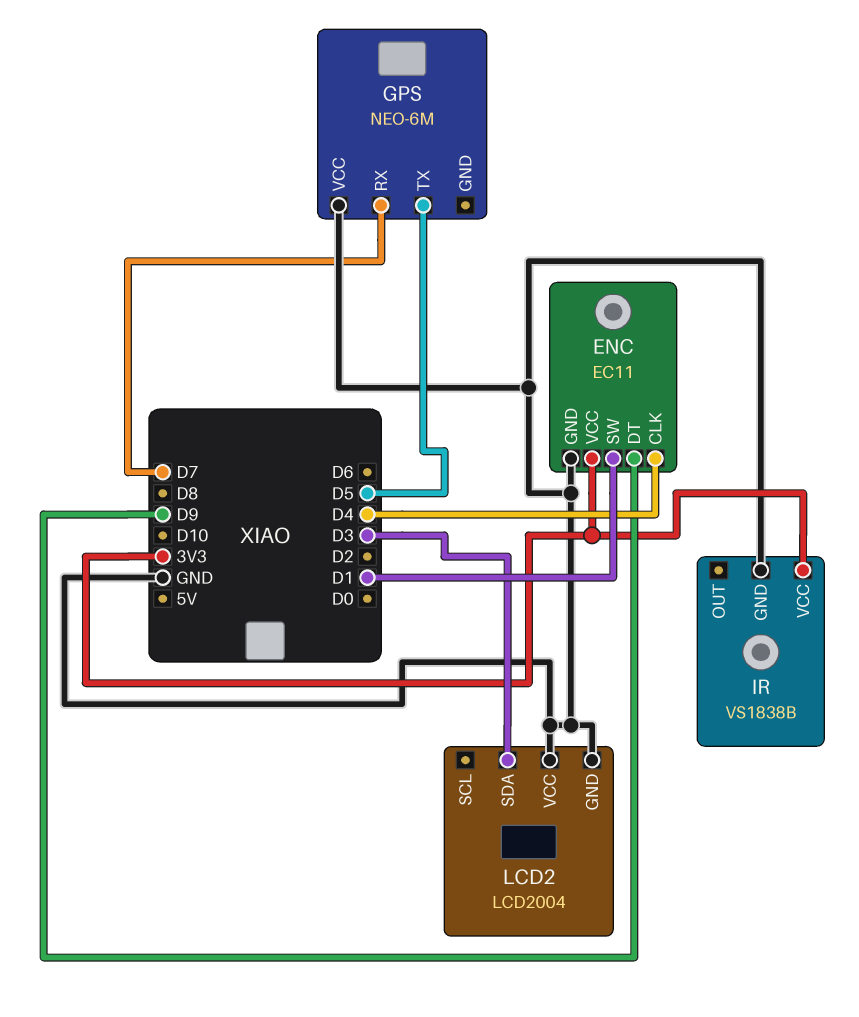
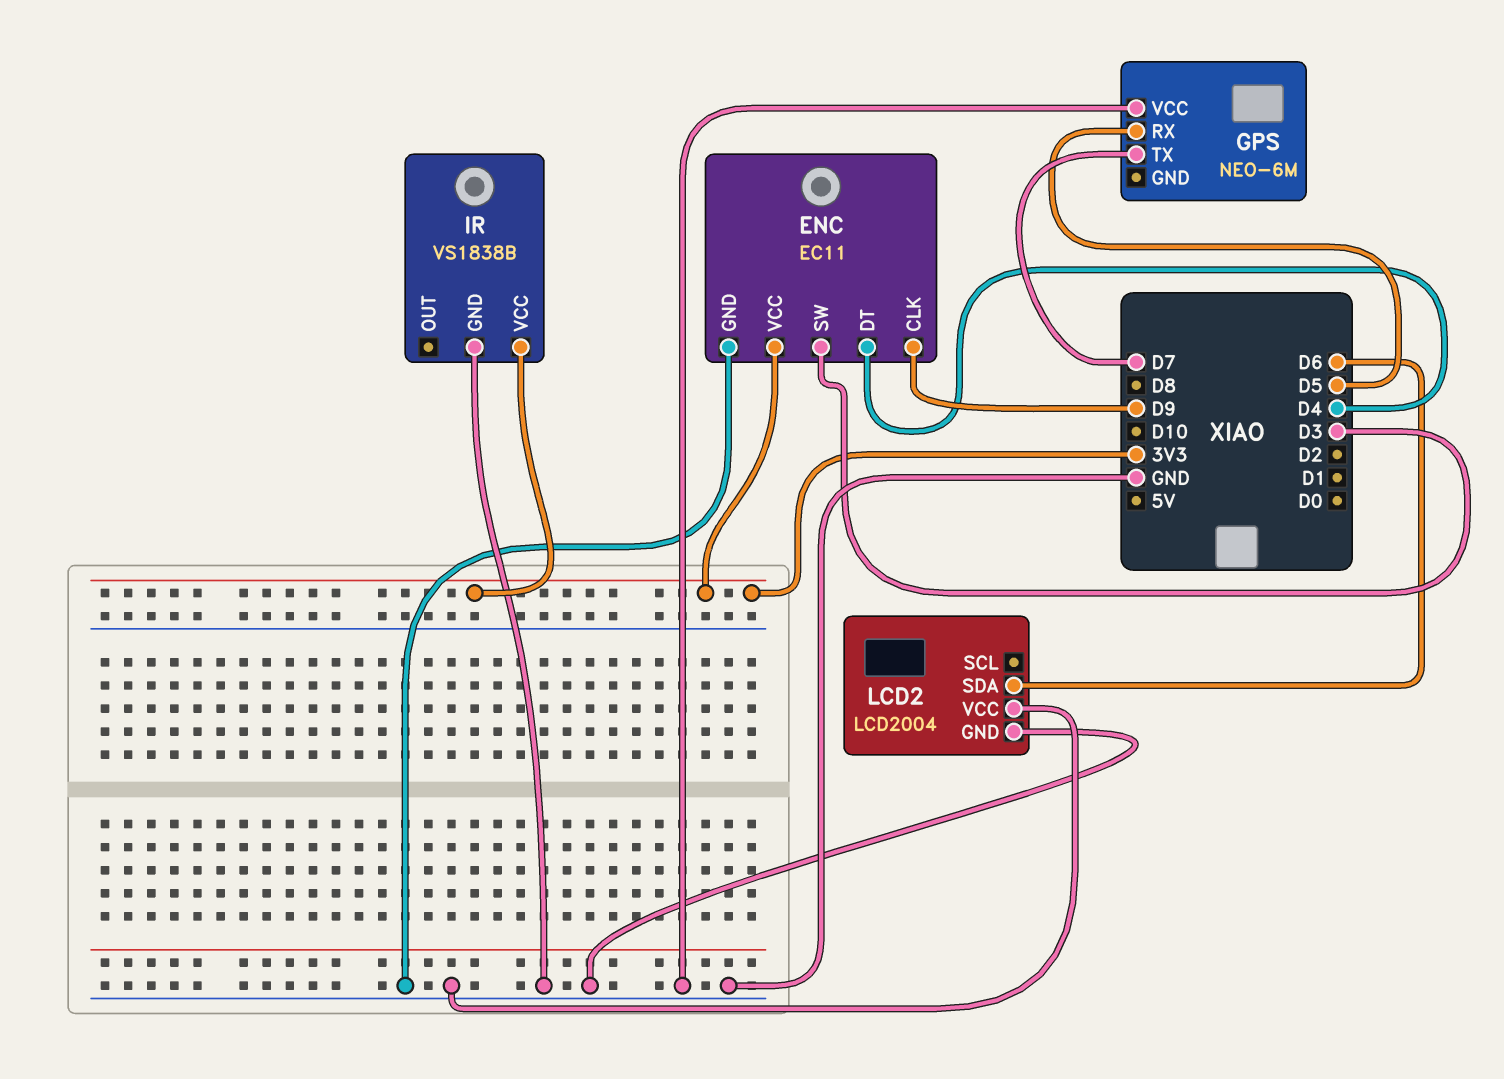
ENC pin CLK: D4 -> D9
ENC pin DT: D9 -> D4
ENC pin SW: D1 -> D3
GPS pin RX: D7 -> D5
GPS pin TX: D5 -> D7
LCD2 pin SDA: D3 -> D6

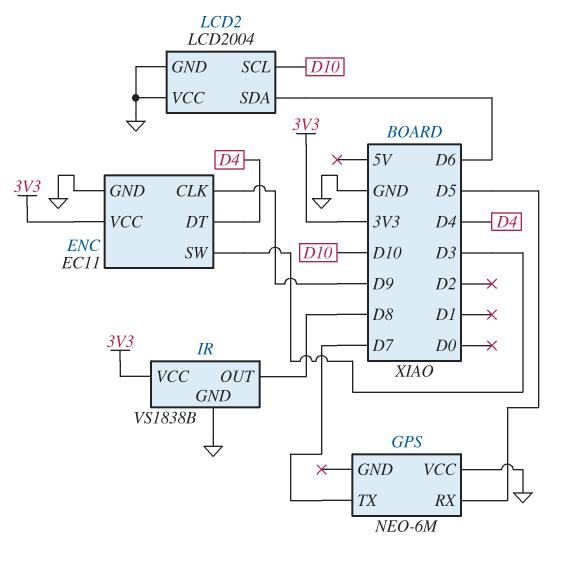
IR pin OUT: none -> D8
LCD2 pin SCL: none -> D10

